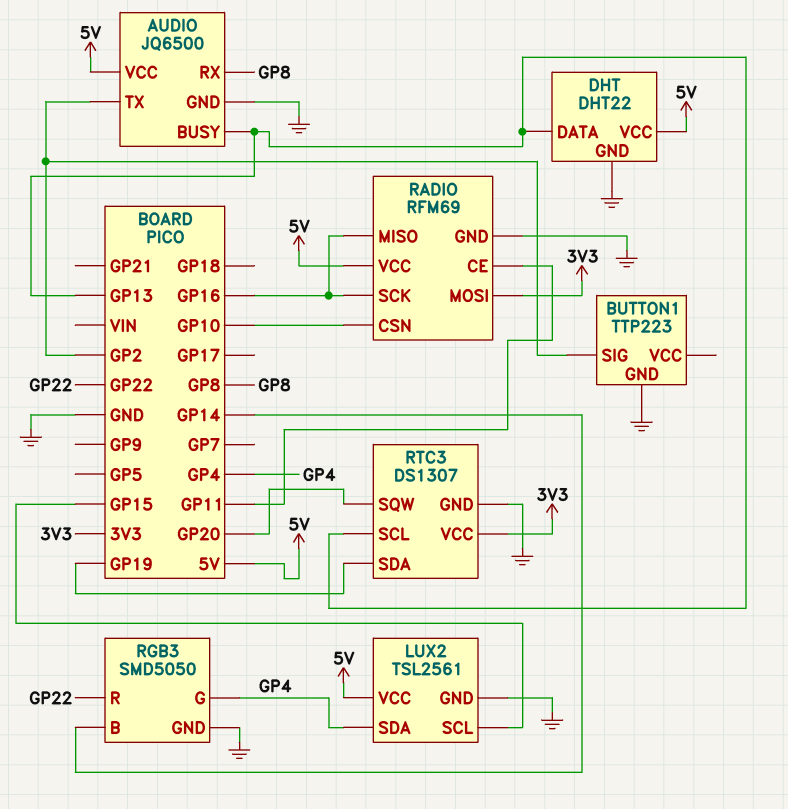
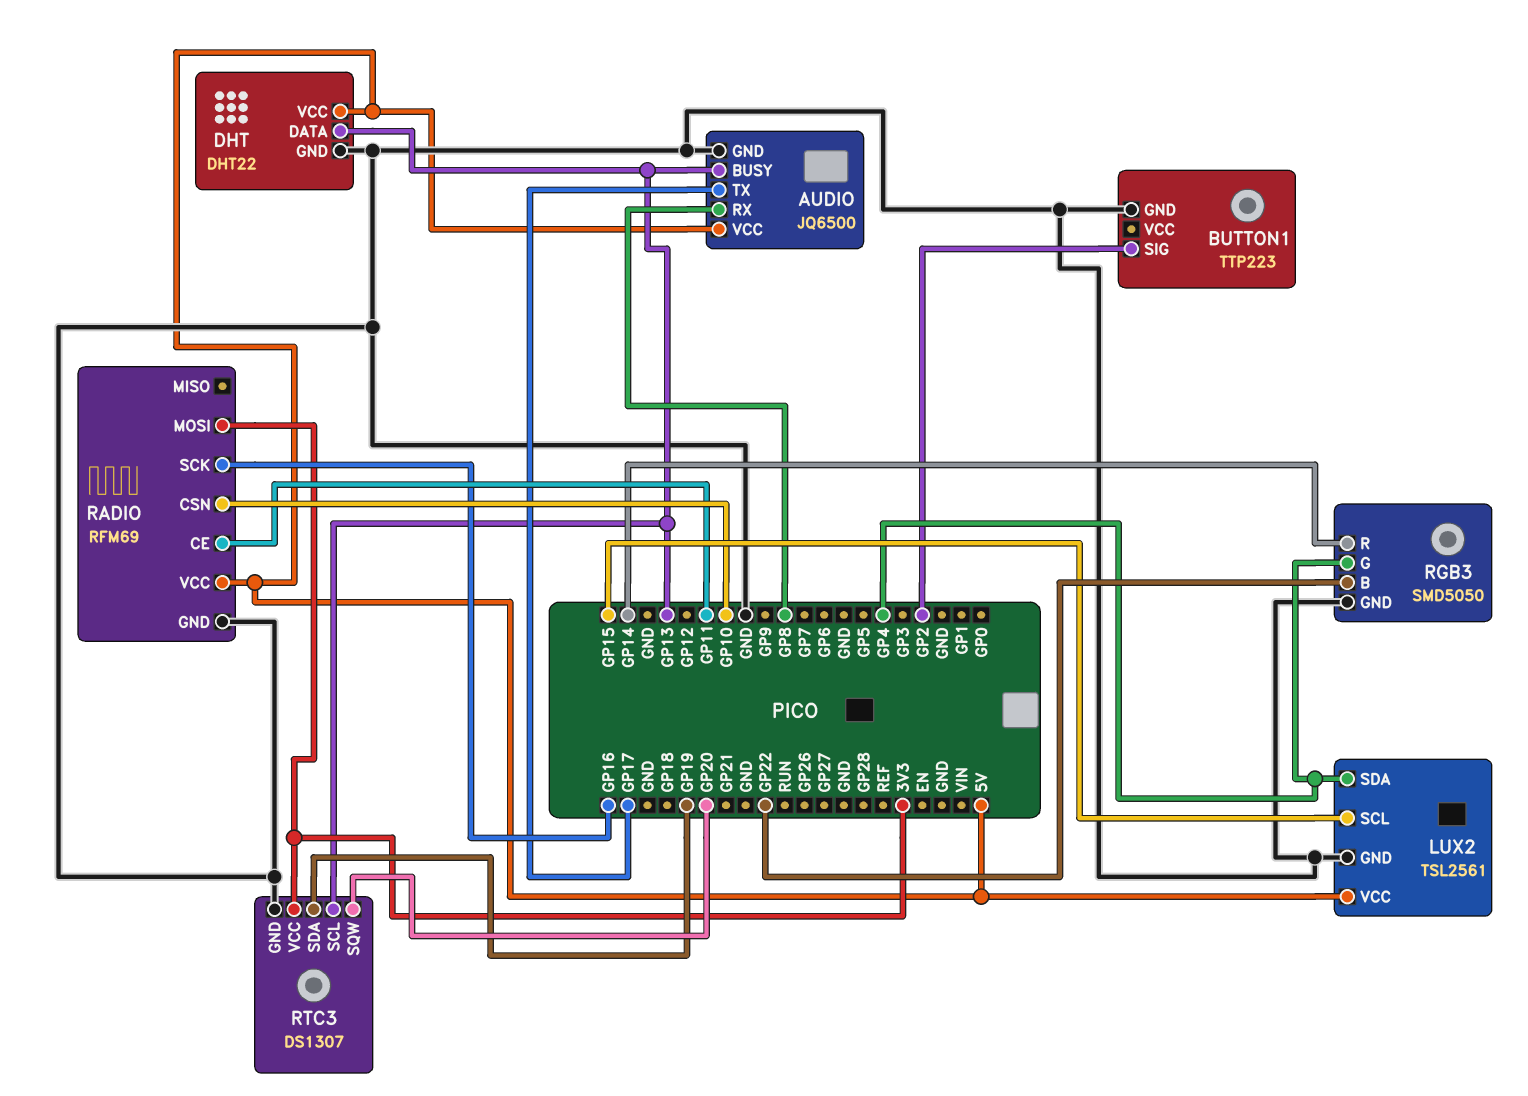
AUDIO pin TX: GP2 -> GP17
RADIO pin MISO: GP16 -> none
RGB3 pin B: GP14 -> GP22
RGB3 pin R: GP22 -> GP14

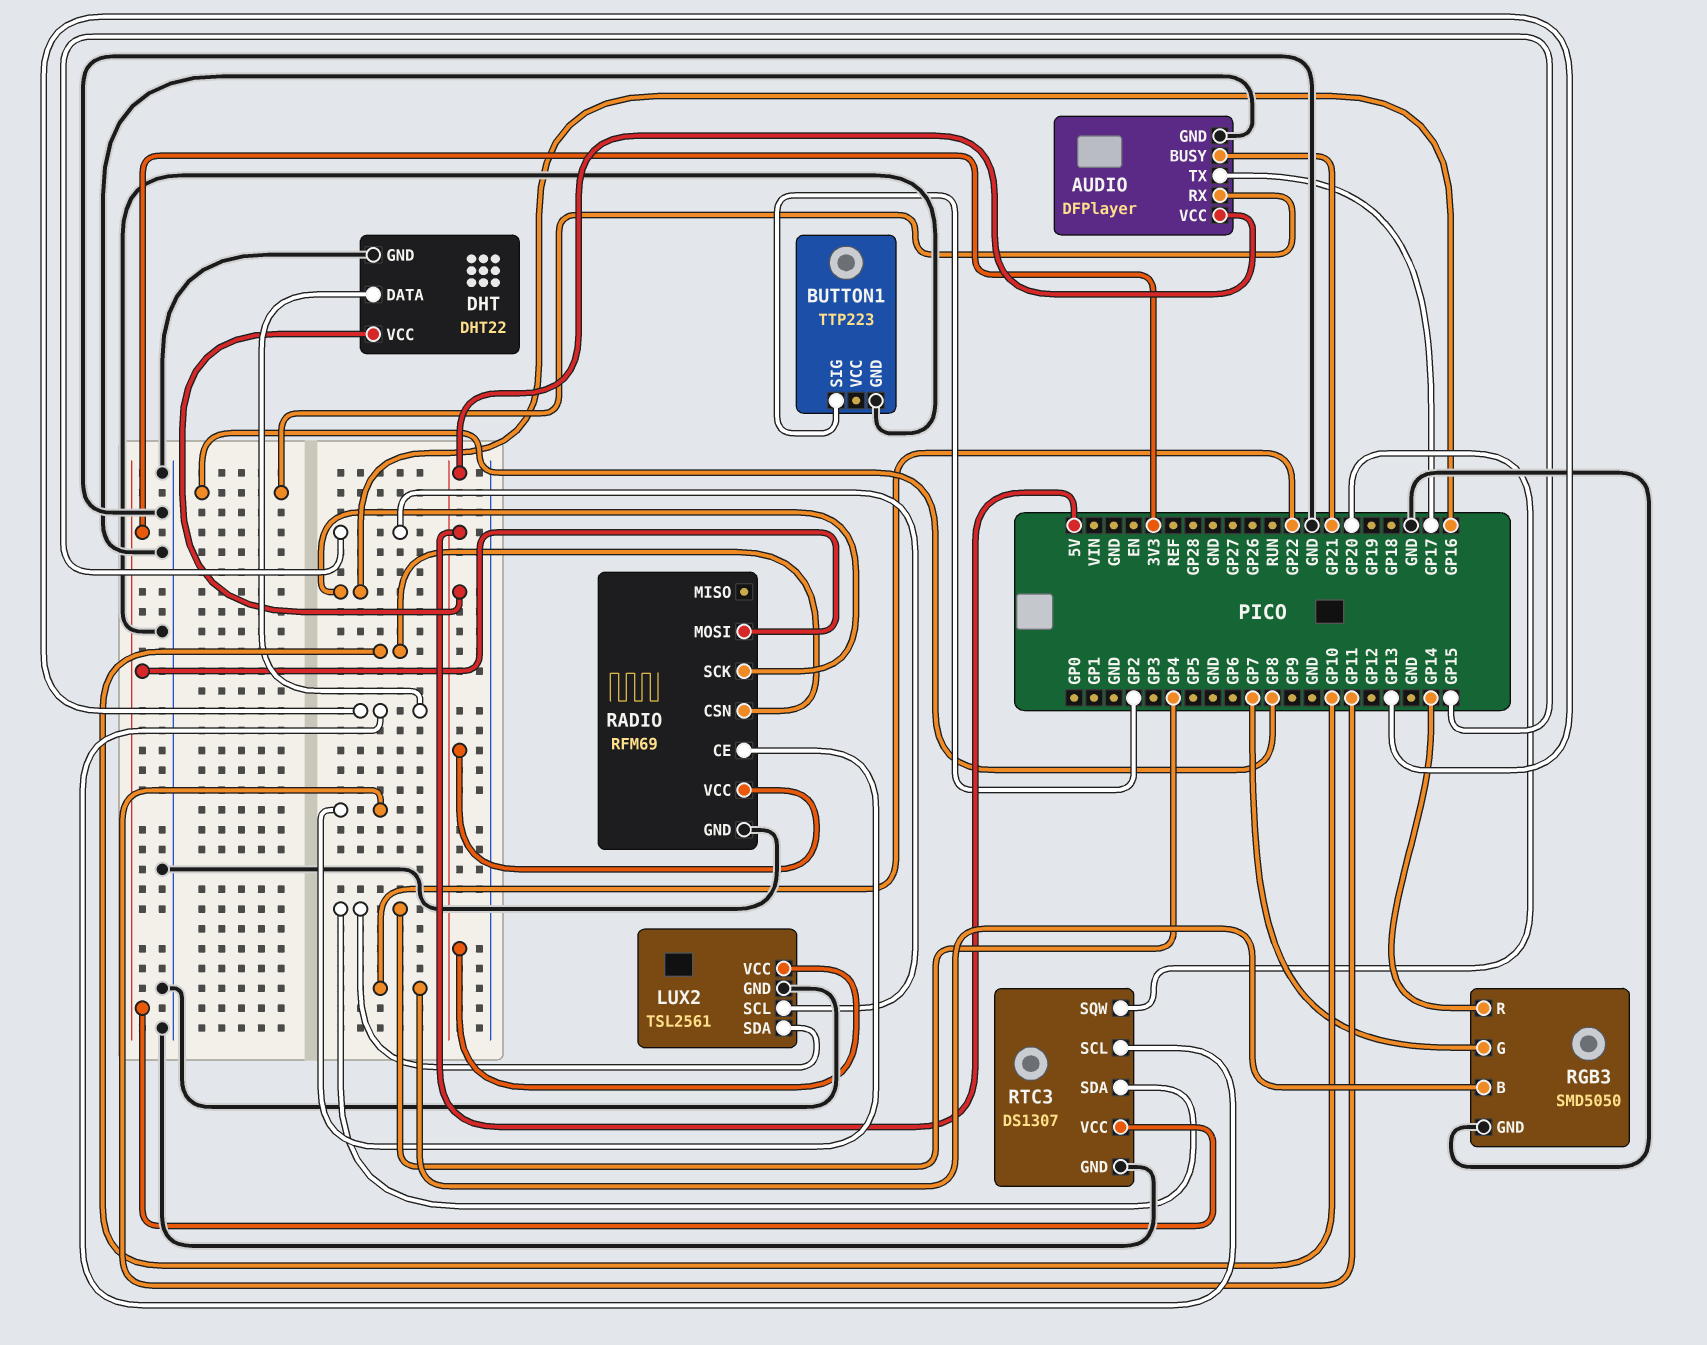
AUDIO: JQ6500 -> DFPlayer
AUDIO pin BUSY: GP13 -> GP21
RGB3 pin G: GP4 -> GP7
RTC3 pin SDA: GP19 -> GP4

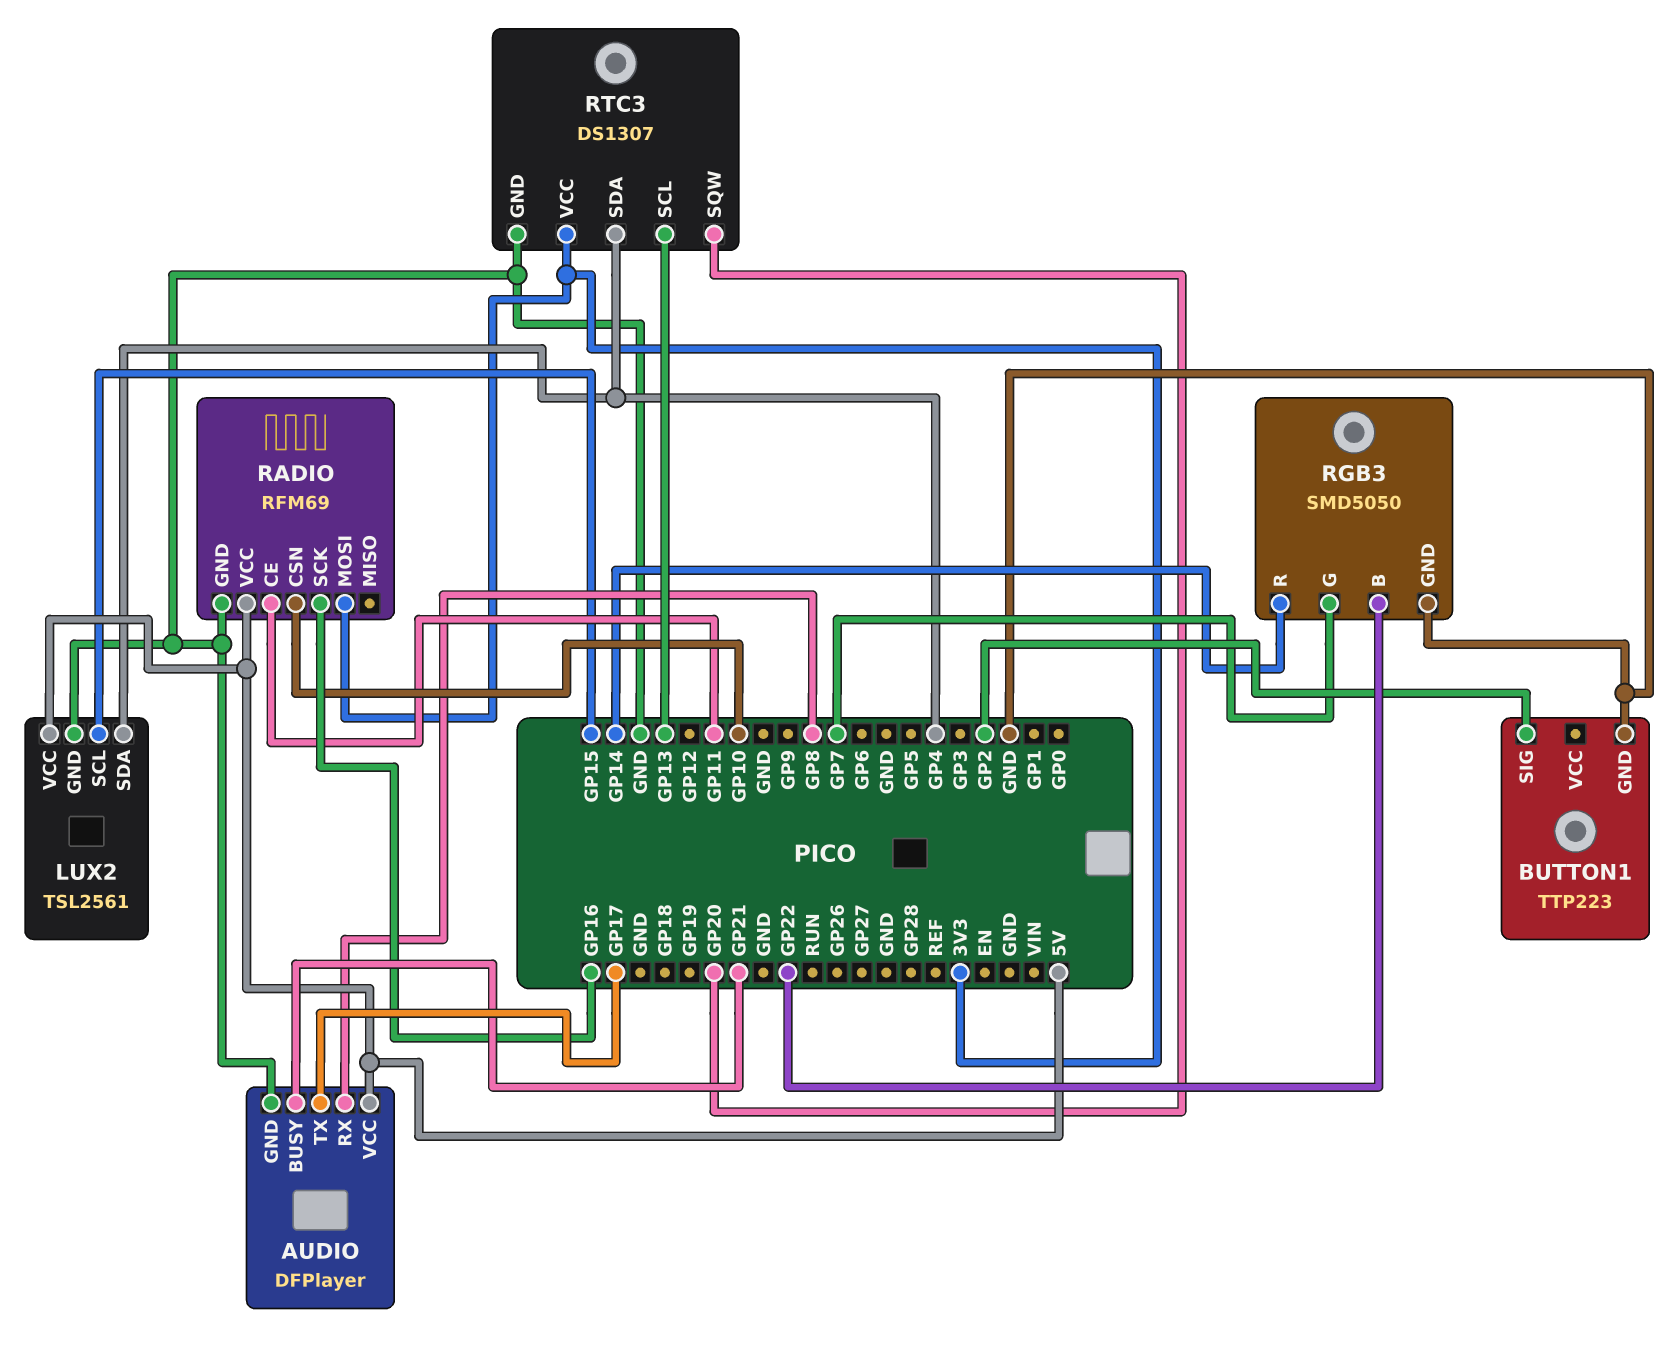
DHT: DHT22 -> none
DHT pin DATA: GP13 -> none
DHT pin GND: GND -> none
DHT pin VCC: 5V -> none

